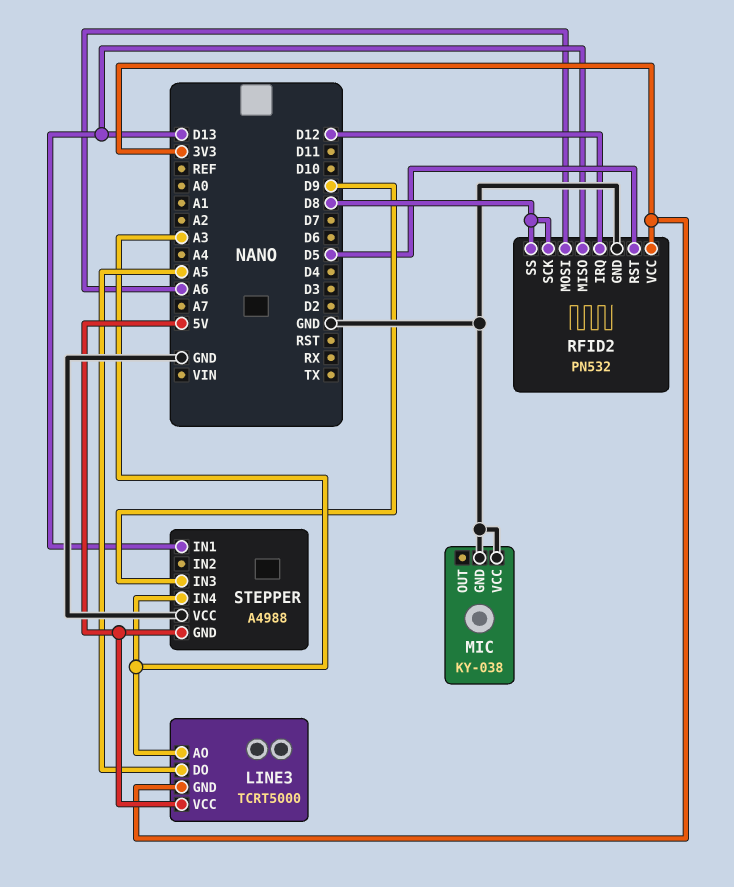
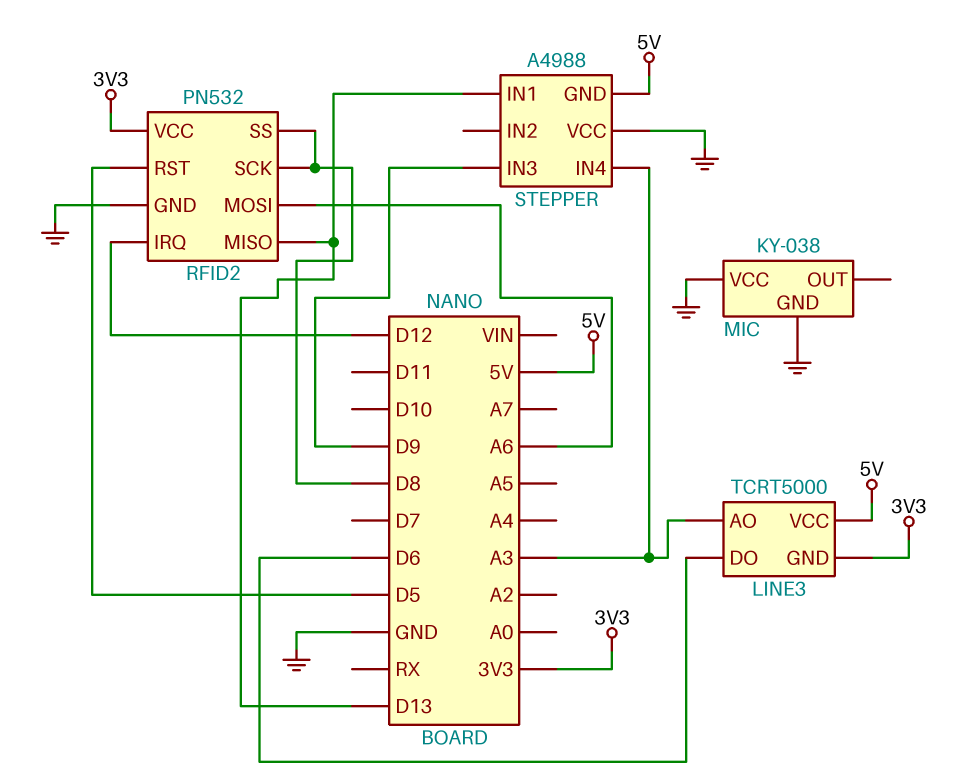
LINE3 pin DO: A5 -> D6

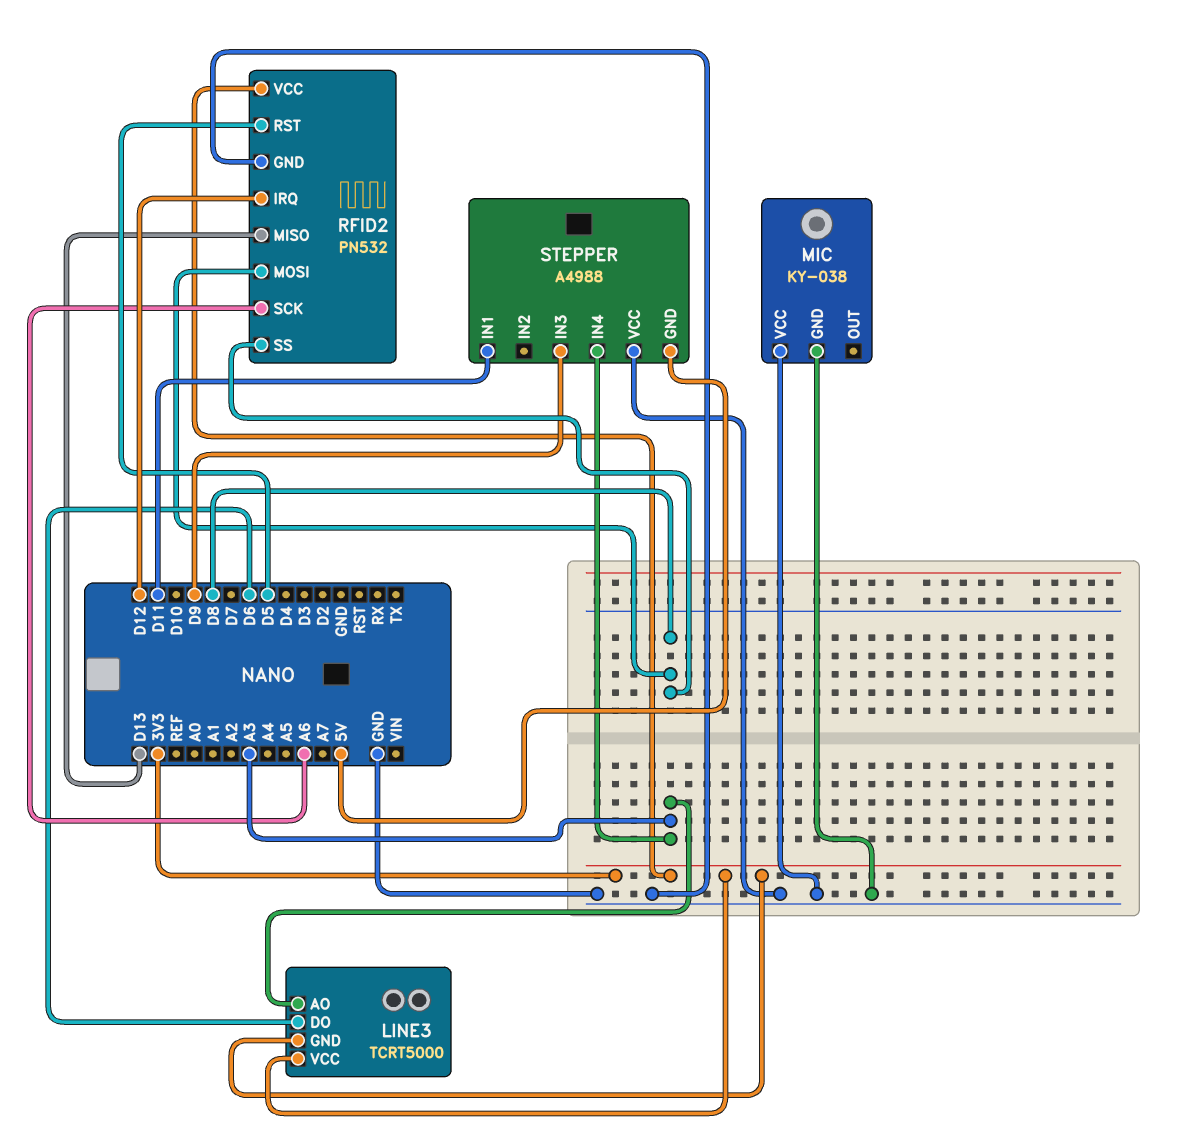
LINE3 pin VCC: 5V -> 3V3
RFID2 pin MOSI: A6 -> D8
RFID2 pin SCK: D8 -> A6
STEPPER pin IN1: D13 -> D11

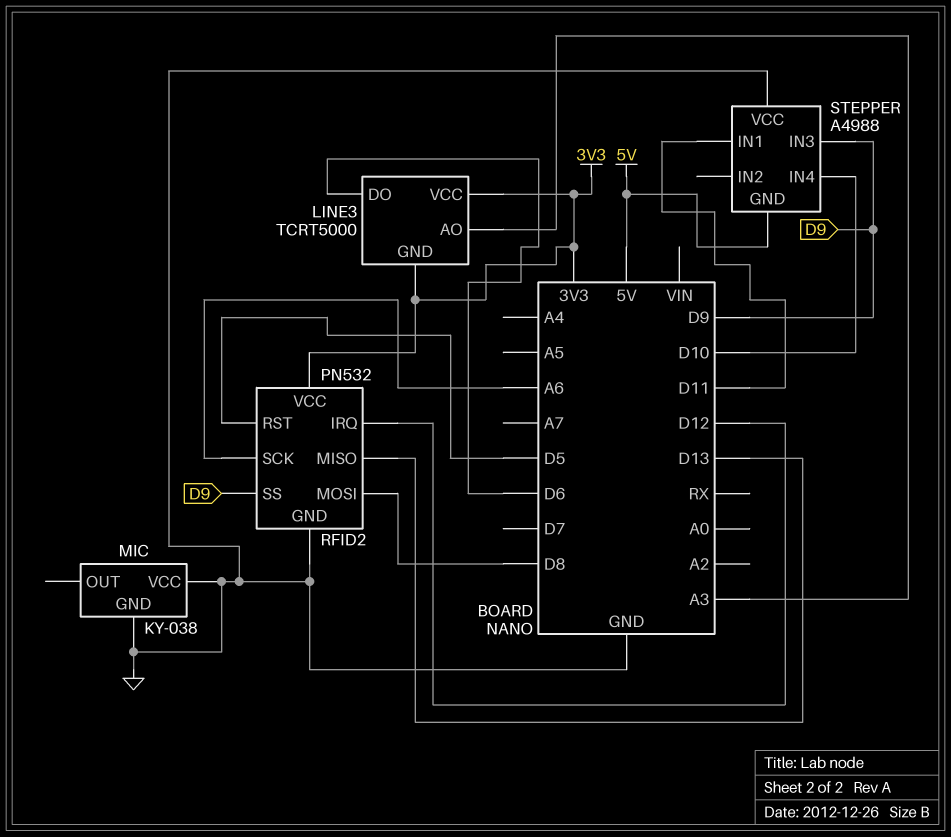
RFID2 pin SS: D8 -> D9
STEPPER pin IN4: A3 -> D10

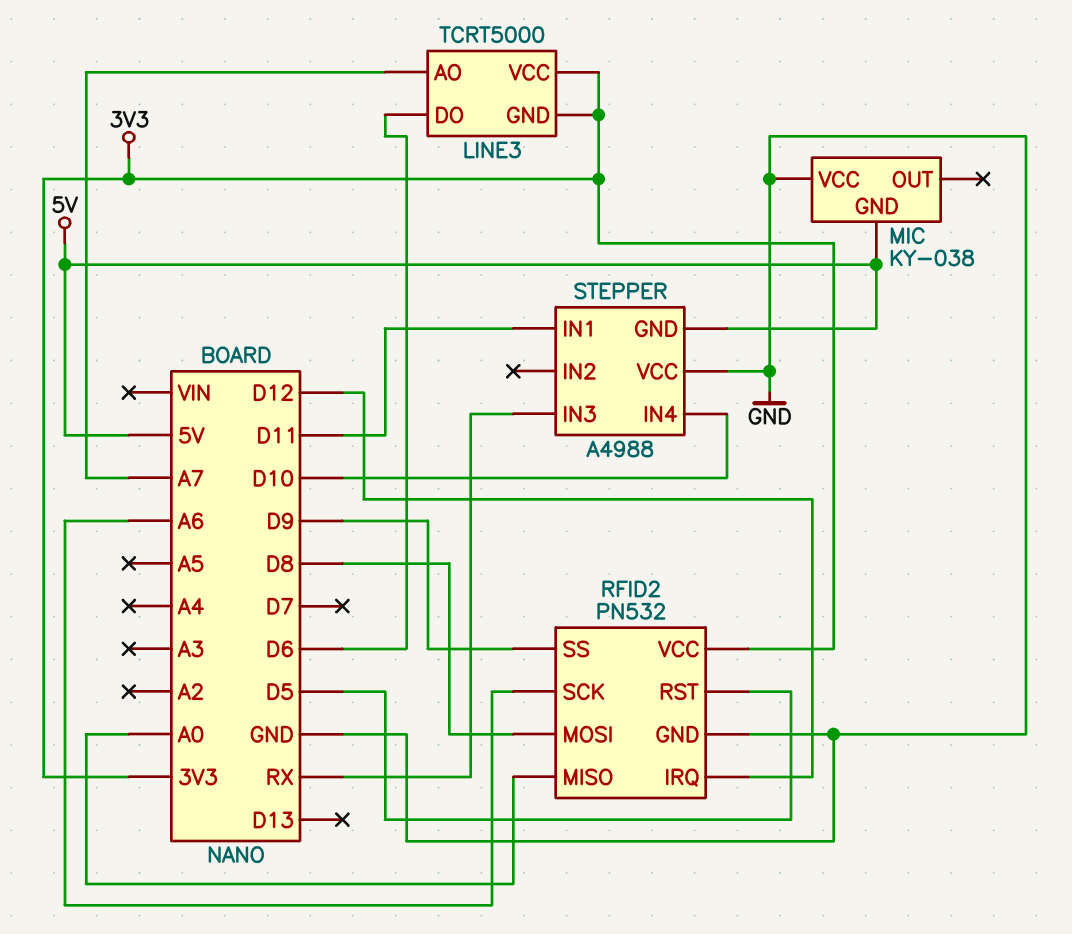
LINE3 pin AO: A3 -> A7
MIC pin GND: GND -> 5V
RFID2 pin MISO: D13 -> A0
STEPPER pin IN3: D9 -> RX

